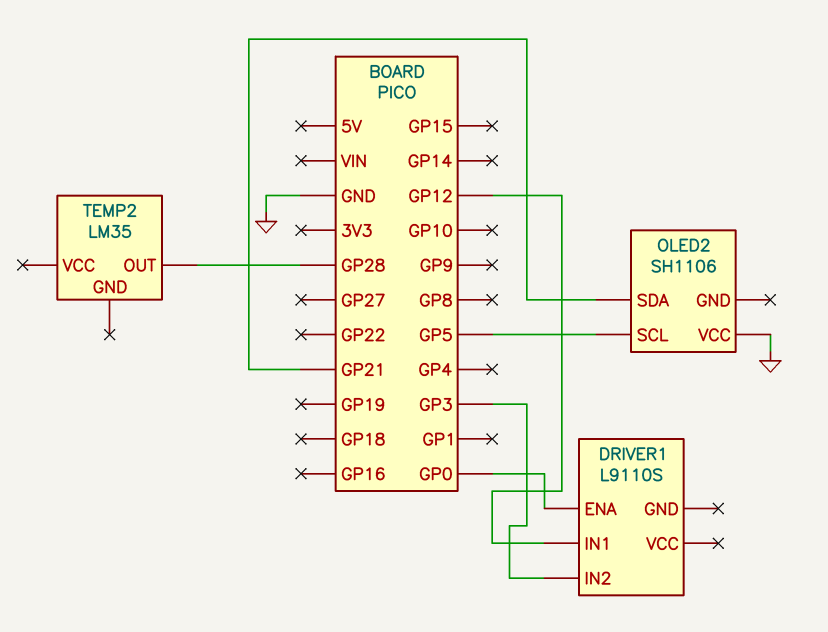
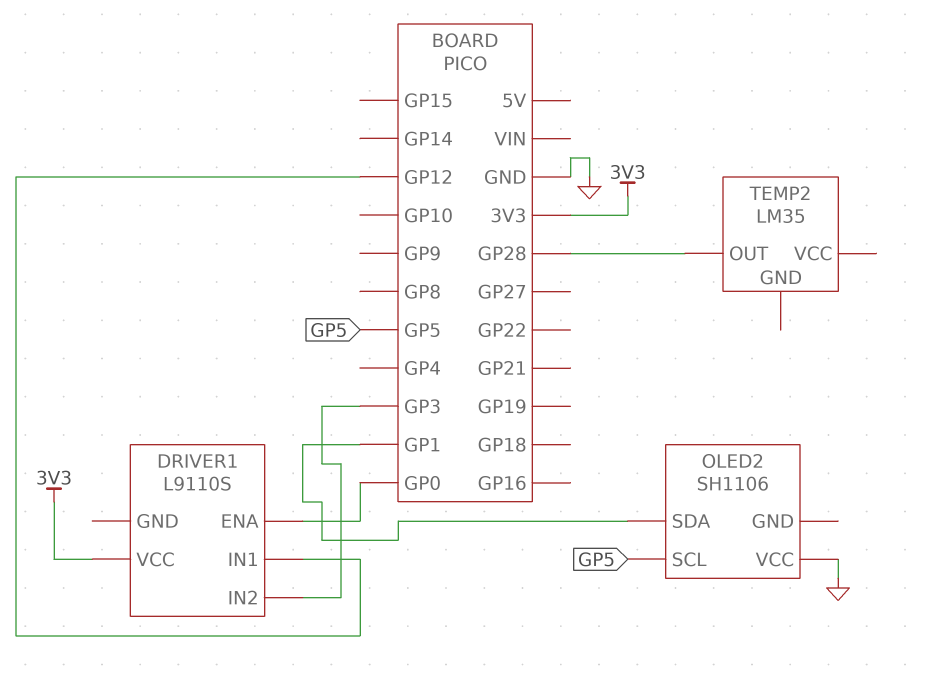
DRIVER1 pin VCC: none -> 3V3
OLED2 pin SDA: GP21 -> GP1

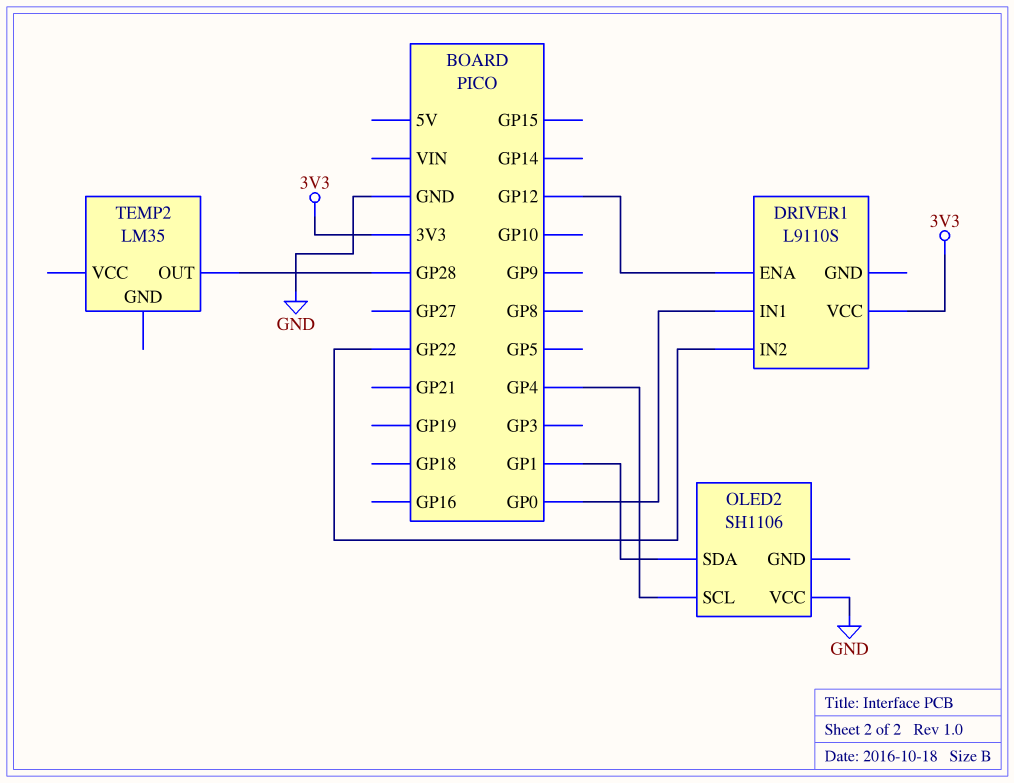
DRIVER1 pin ENA: GP0 -> GP12
DRIVER1 pin IN1: GP12 -> GP0
DRIVER1 pin IN2: GP3 -> GP22
OLED2 pin SCL: GP5 -> GP4

